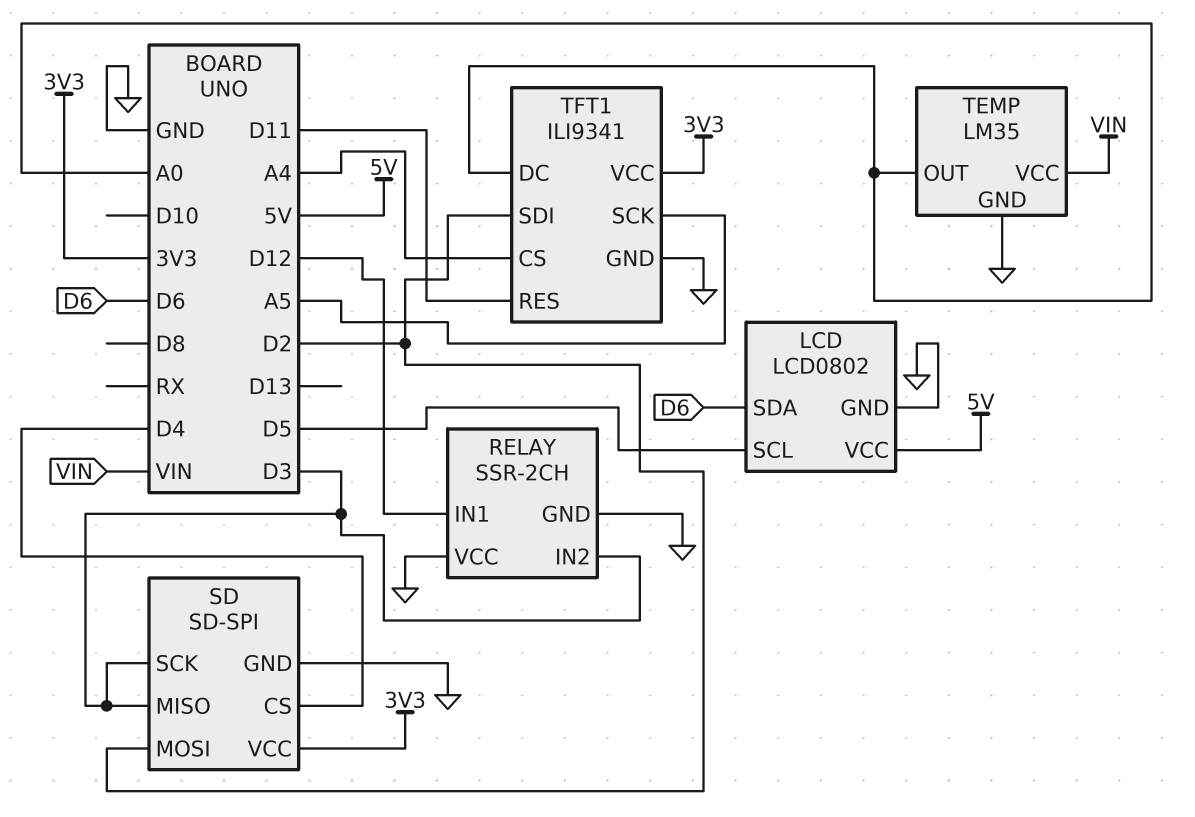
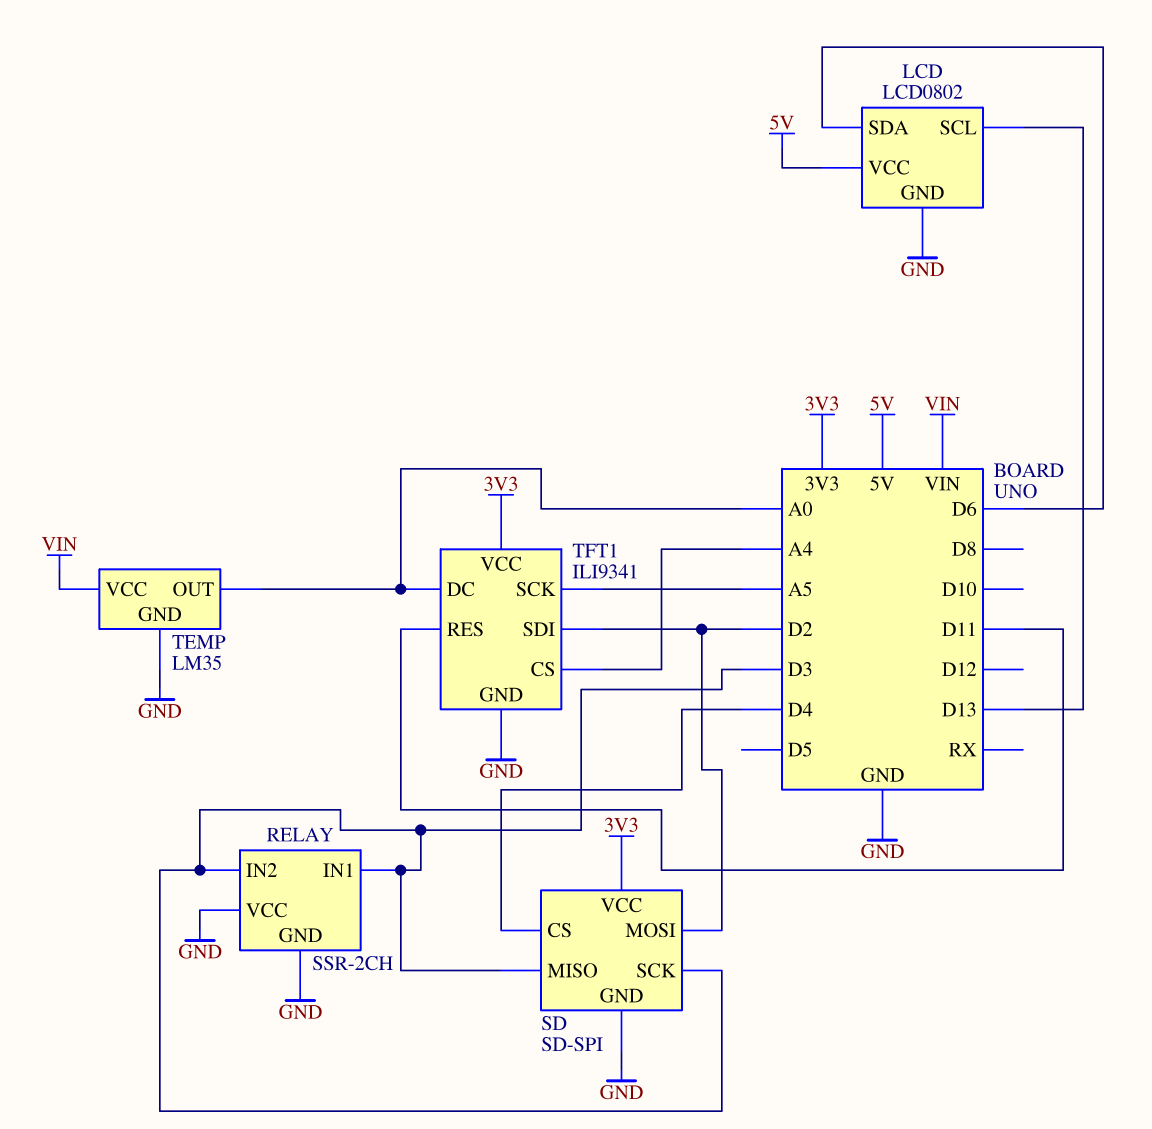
LCD pin SCL: D5 -> D13
RELAY pin IN1: D12 -> D3

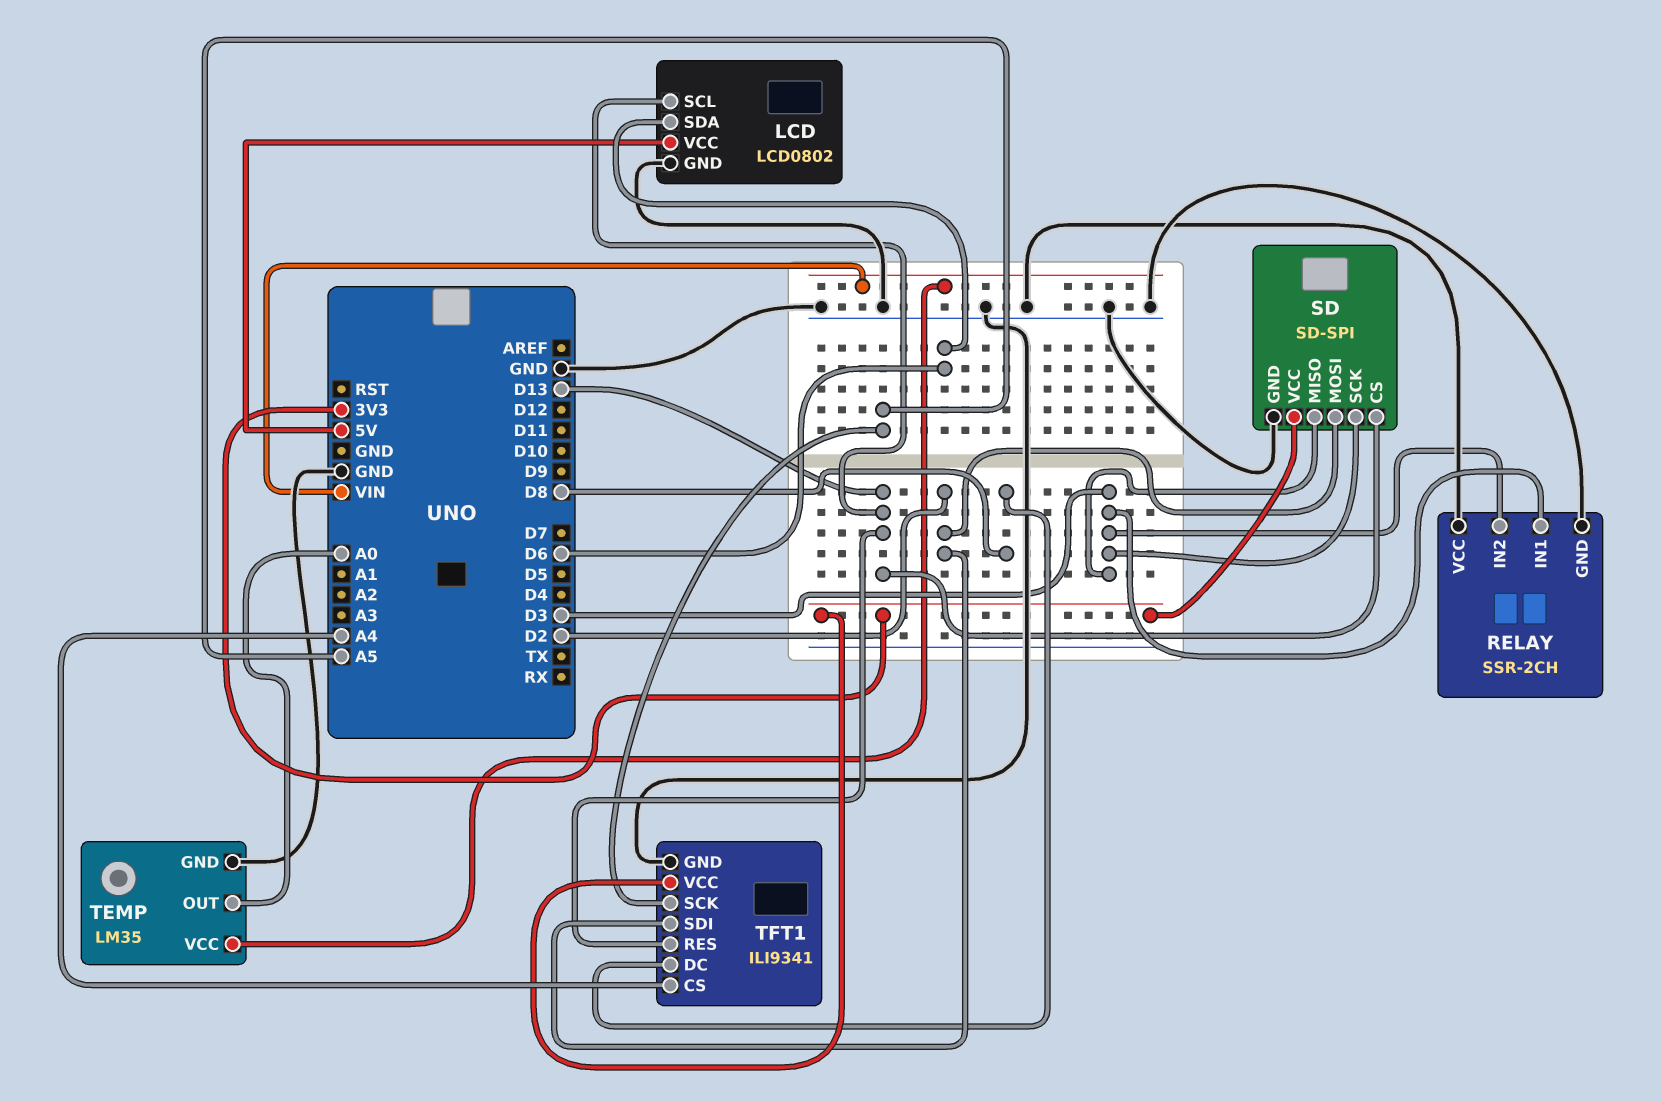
SD pin CS: D4 -> D13
TFT1 pin DC: A0 -> D8
TFT1 pin RES: D11 -> D13

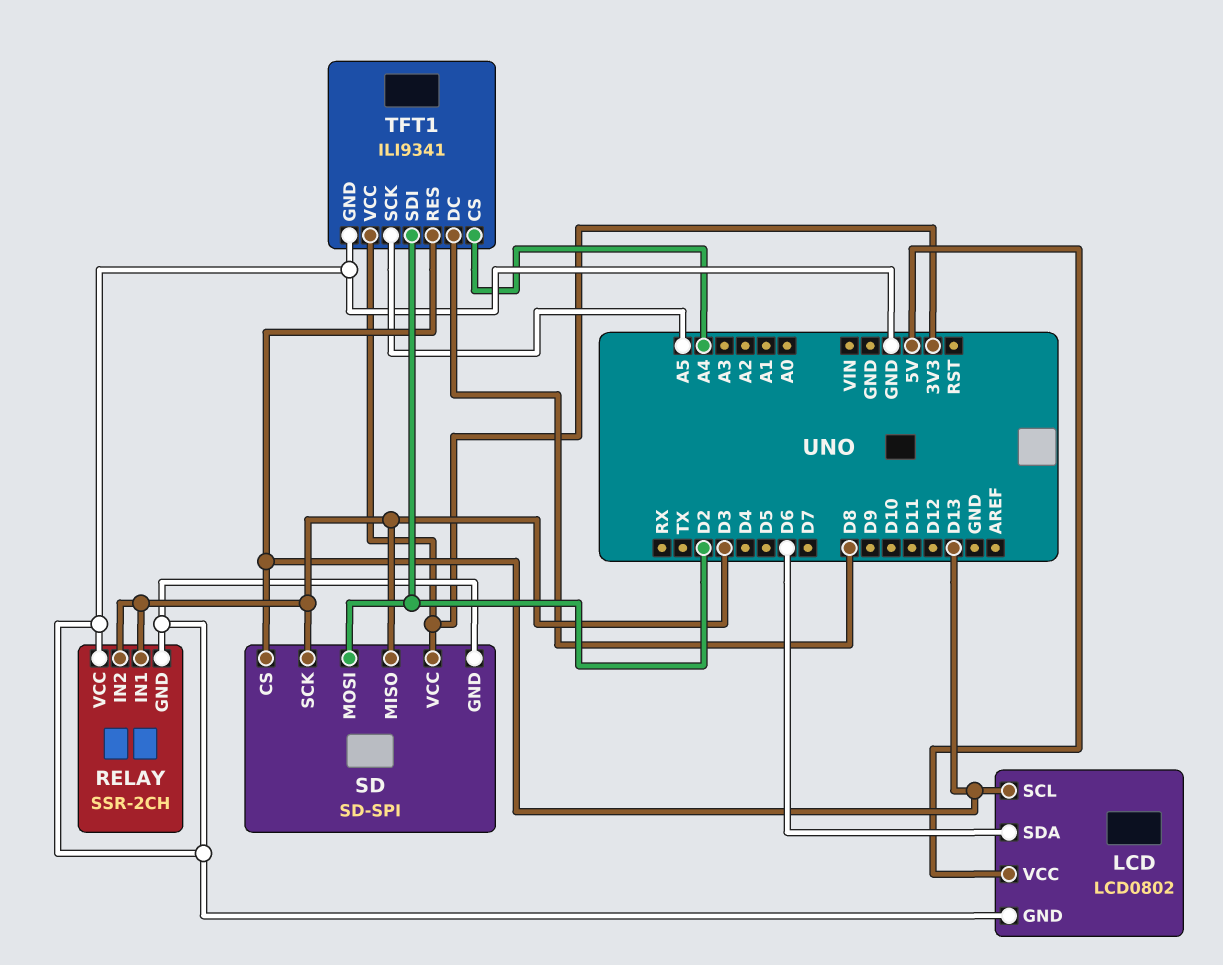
TEMP: LM35 -> none
TEMP pin GND: GND -> none
TEMP pin OUT: A0 -> none
TEMP pin VCC: VIN -> none

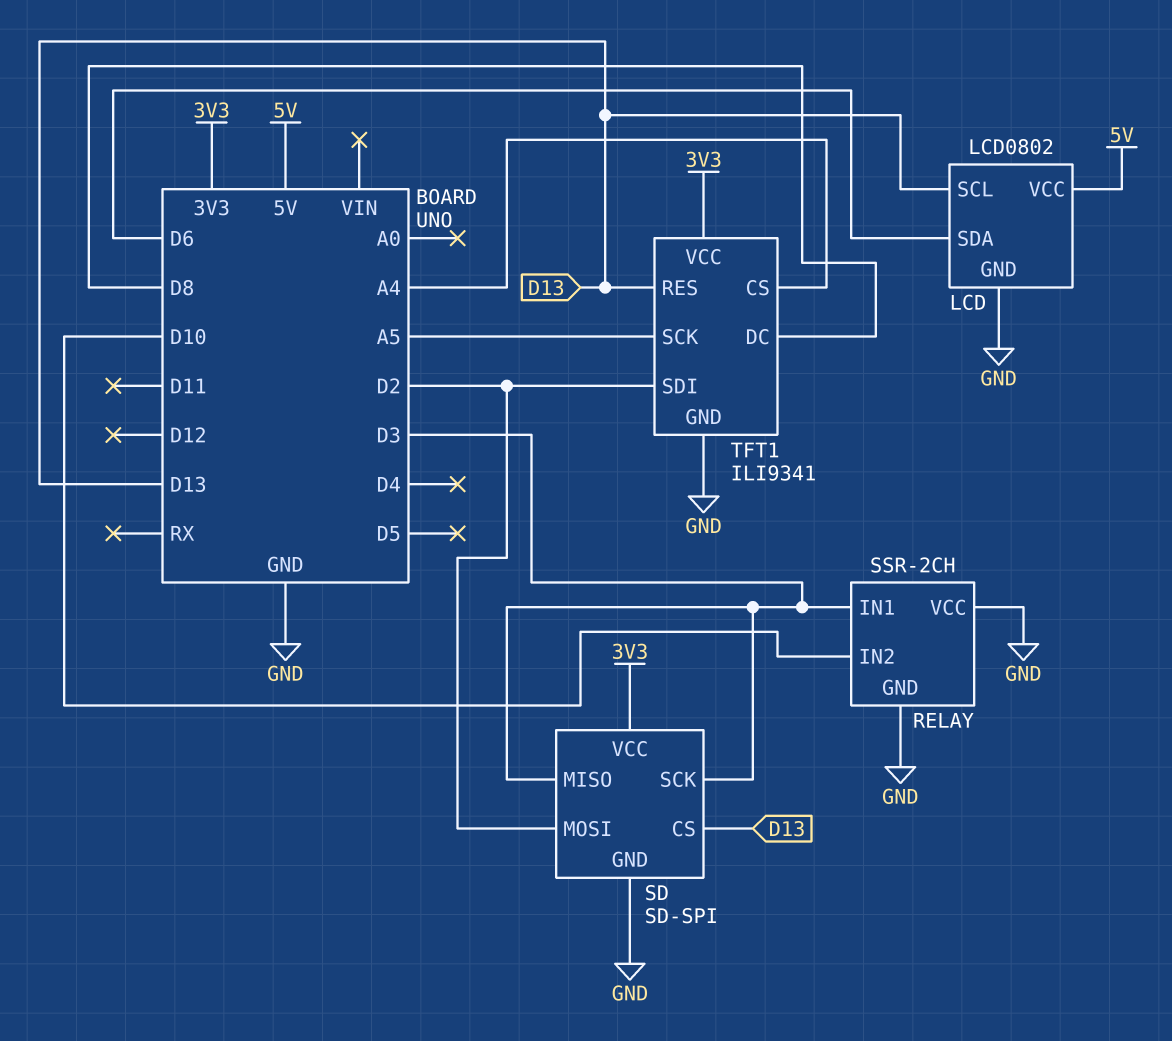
RELAY pin IN2: D3 -> D10

